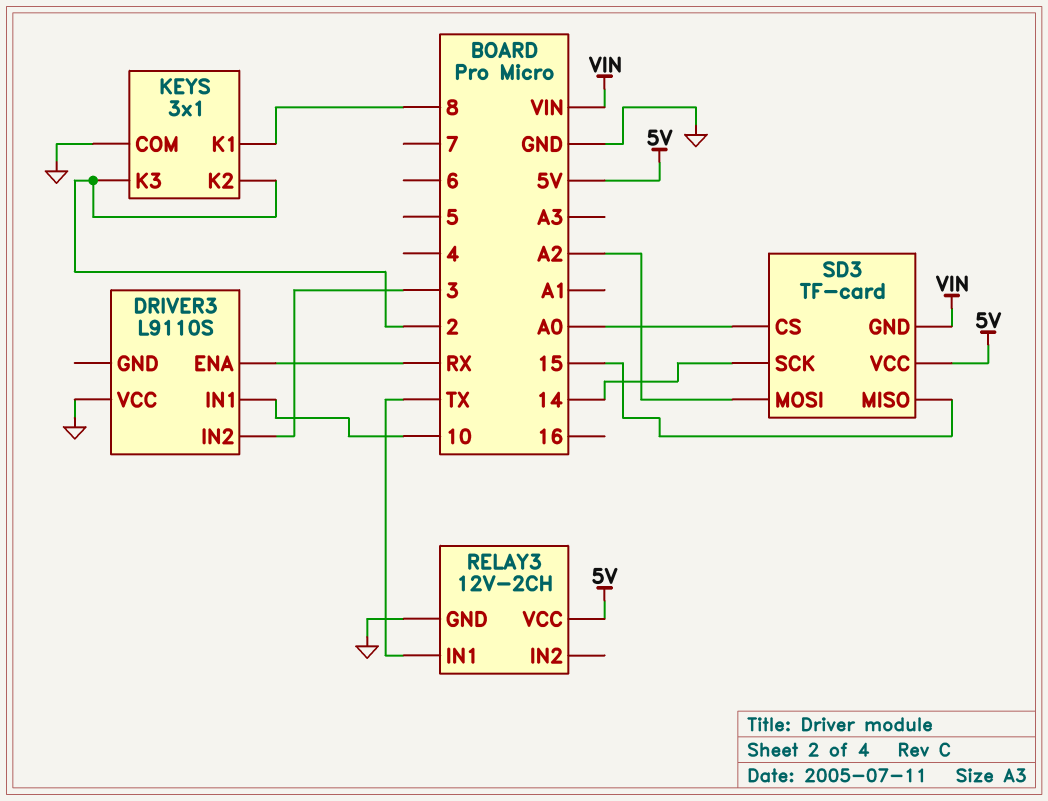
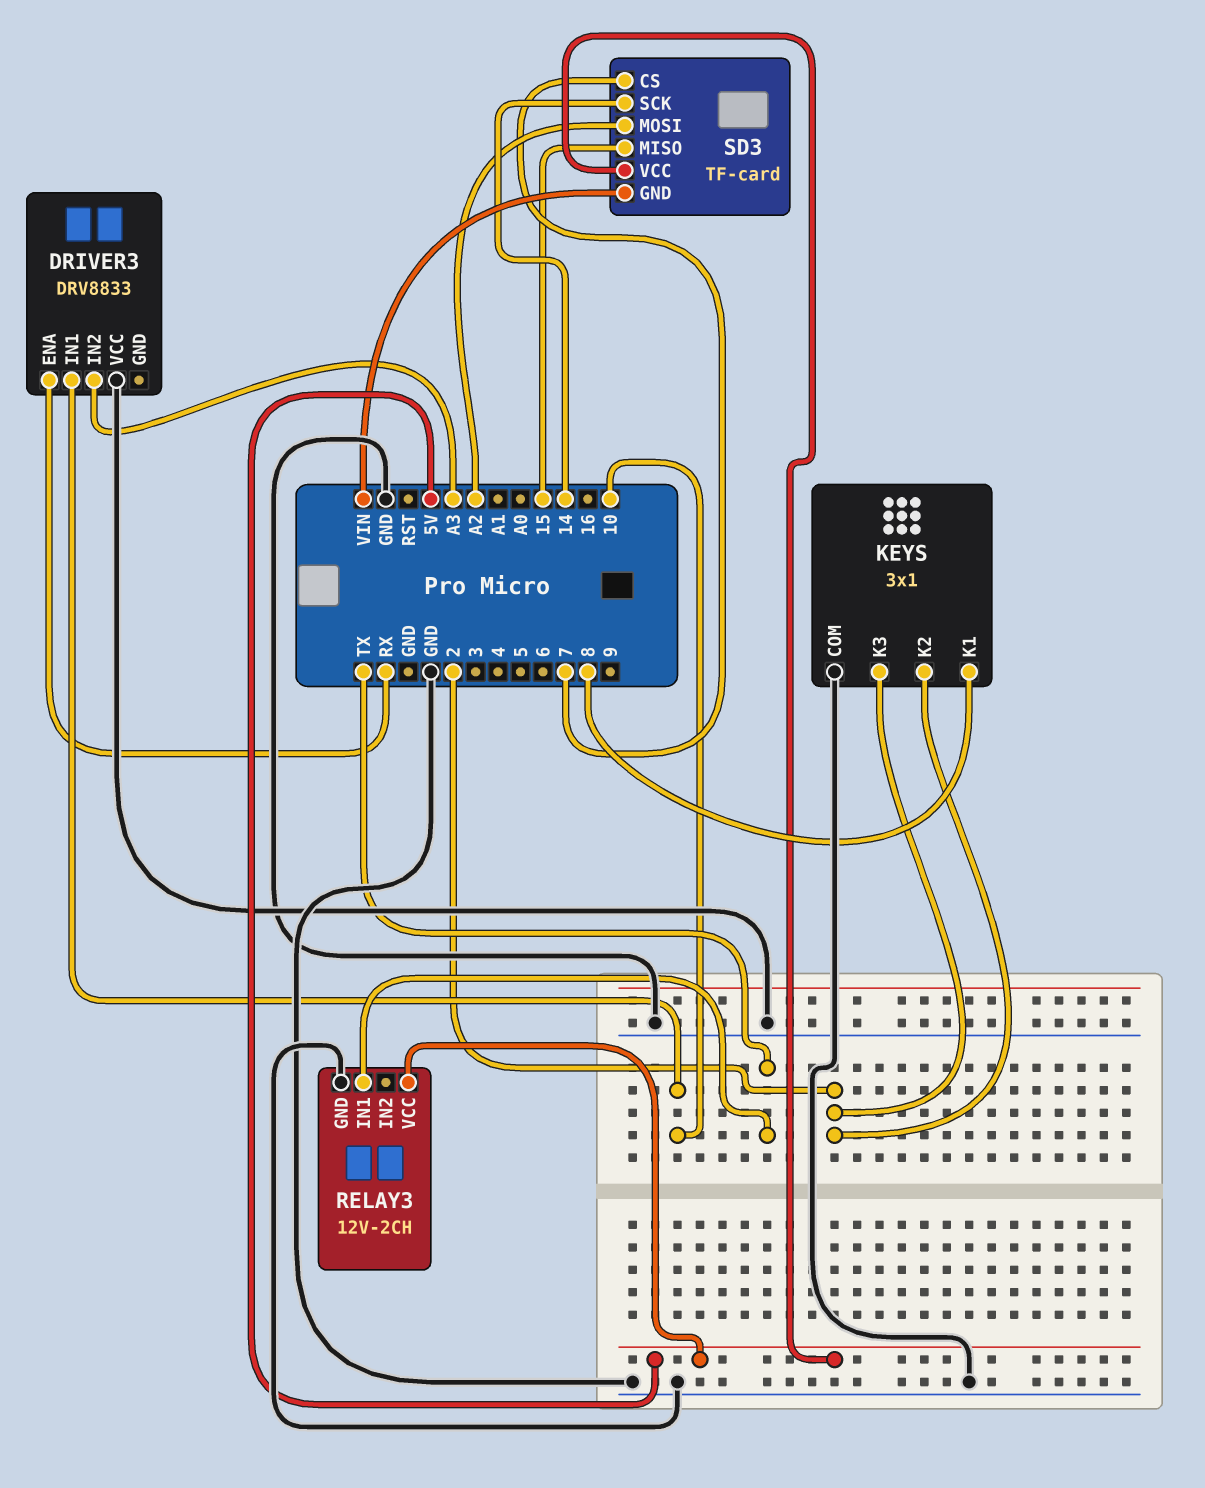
DRIVER3: L9110S -> DRV8833
DRIVER3 pin IN2: 3 -> A3
SD3 pin CS: A0 -> 7

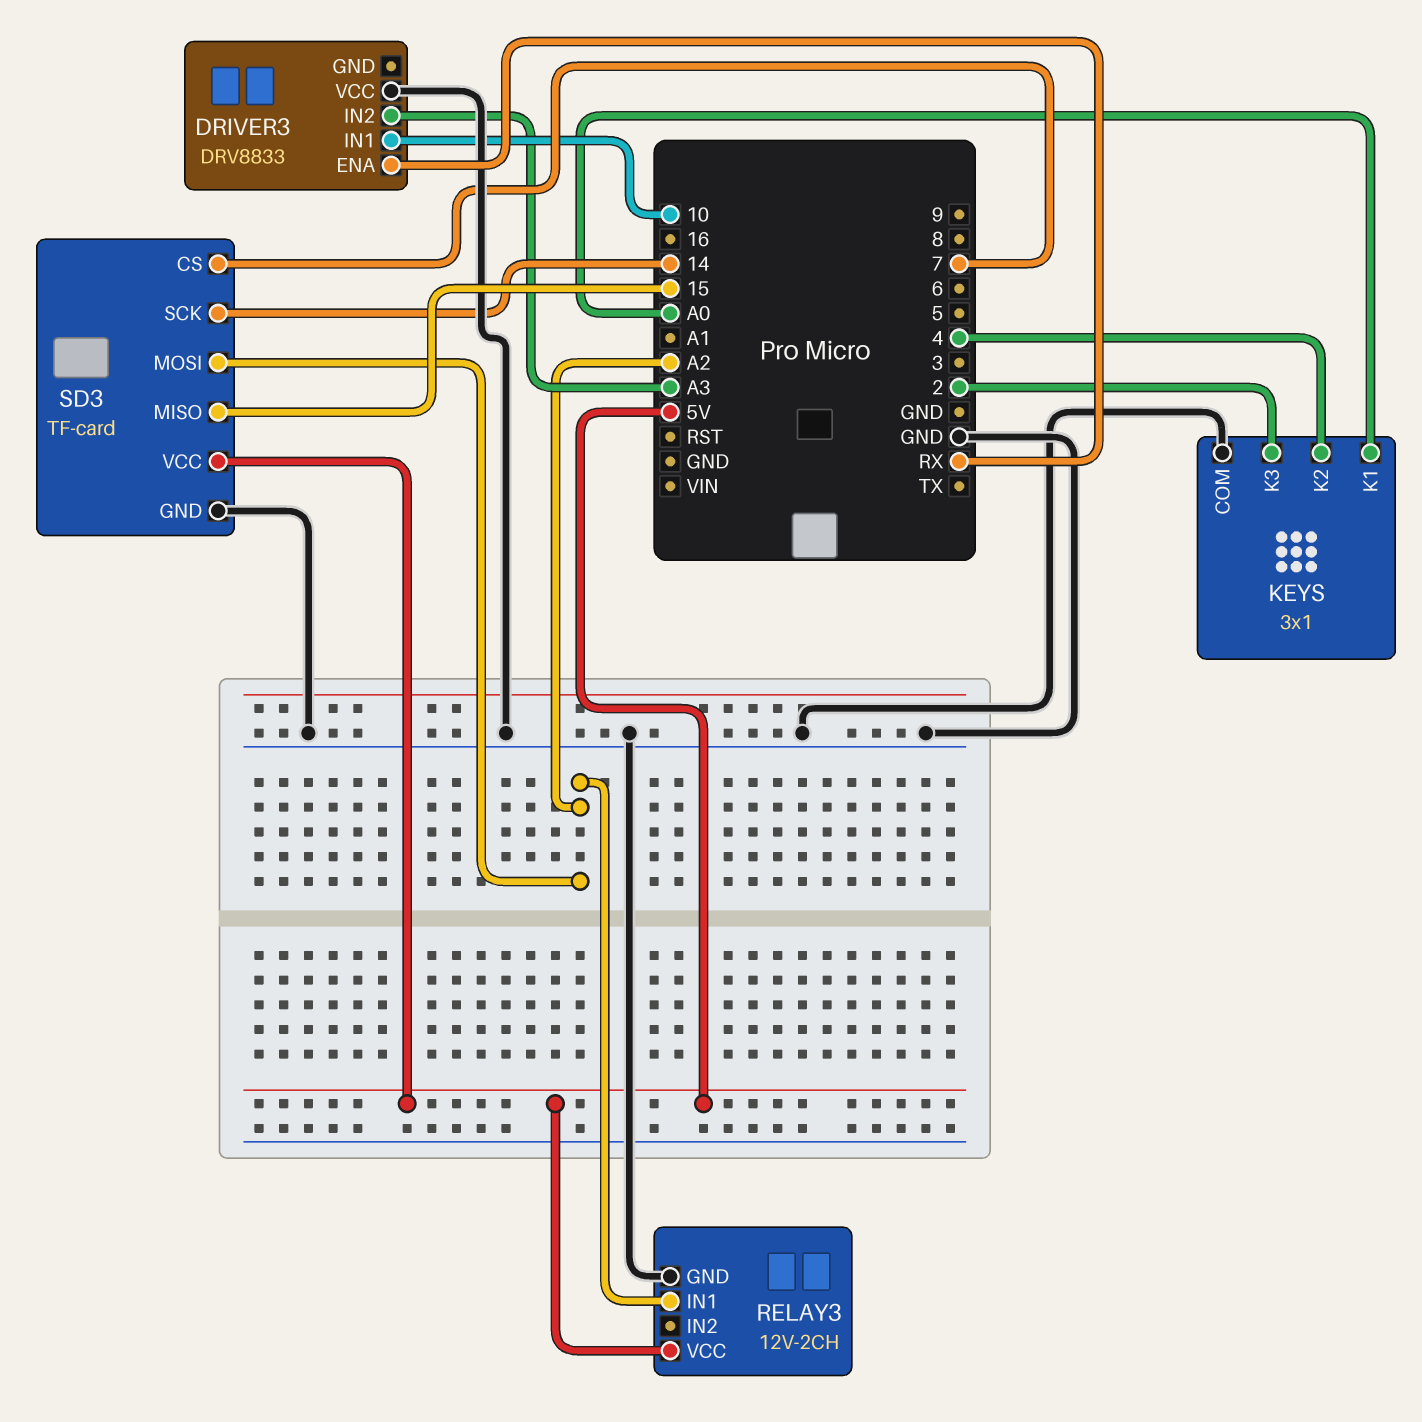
KEYS pin K1: 8 -> A0
KEYS pin K2: 2 -> 4
RELAY3 pin IN1: TX -> A2
SD3 pin GND: VIN -> GND

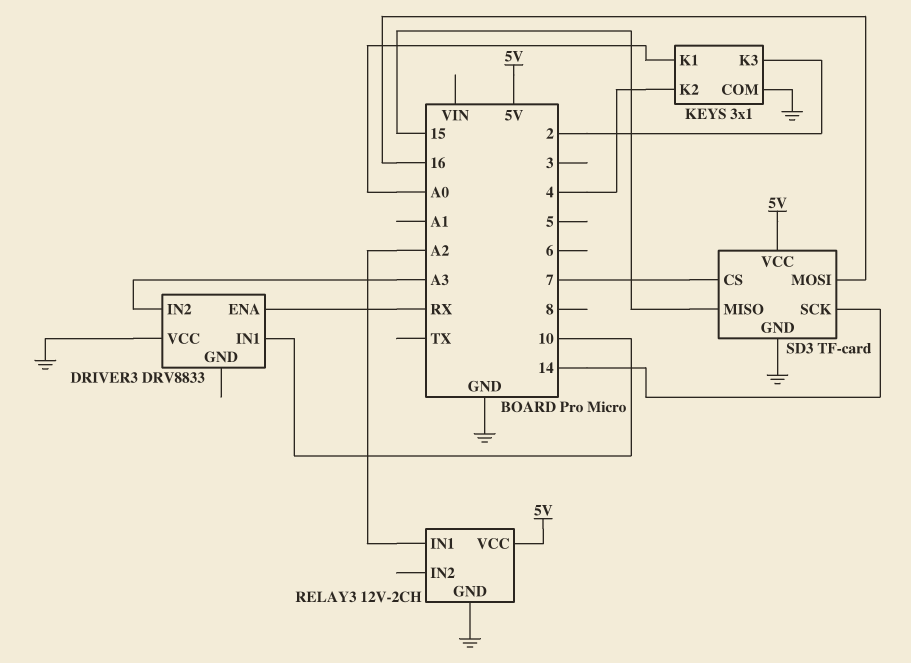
SD3 pin MOSI: A2 -> 16

